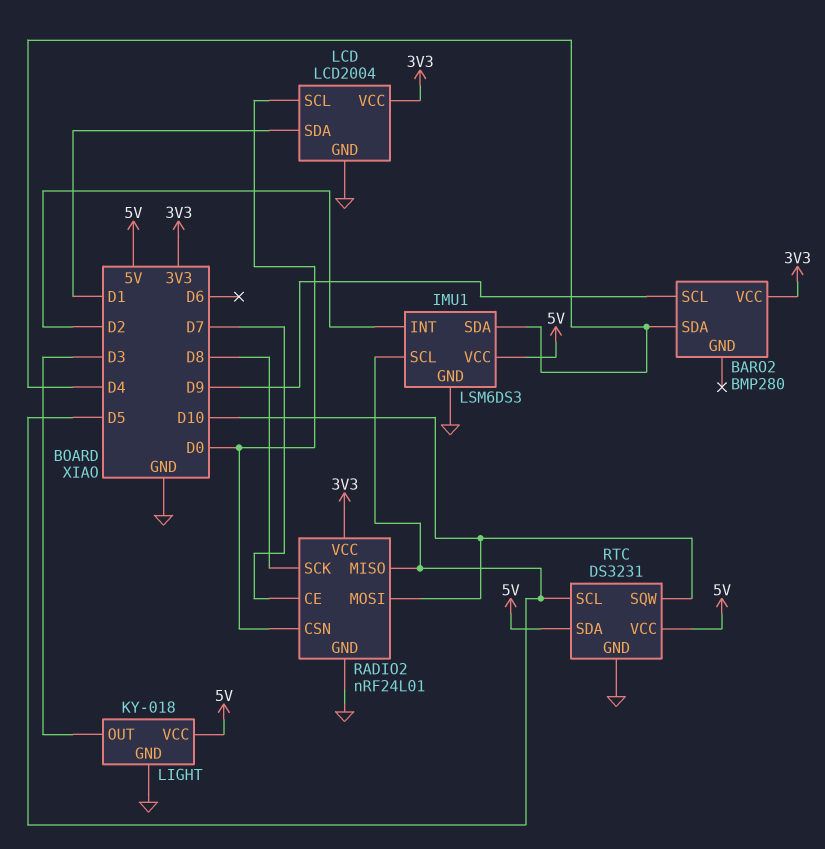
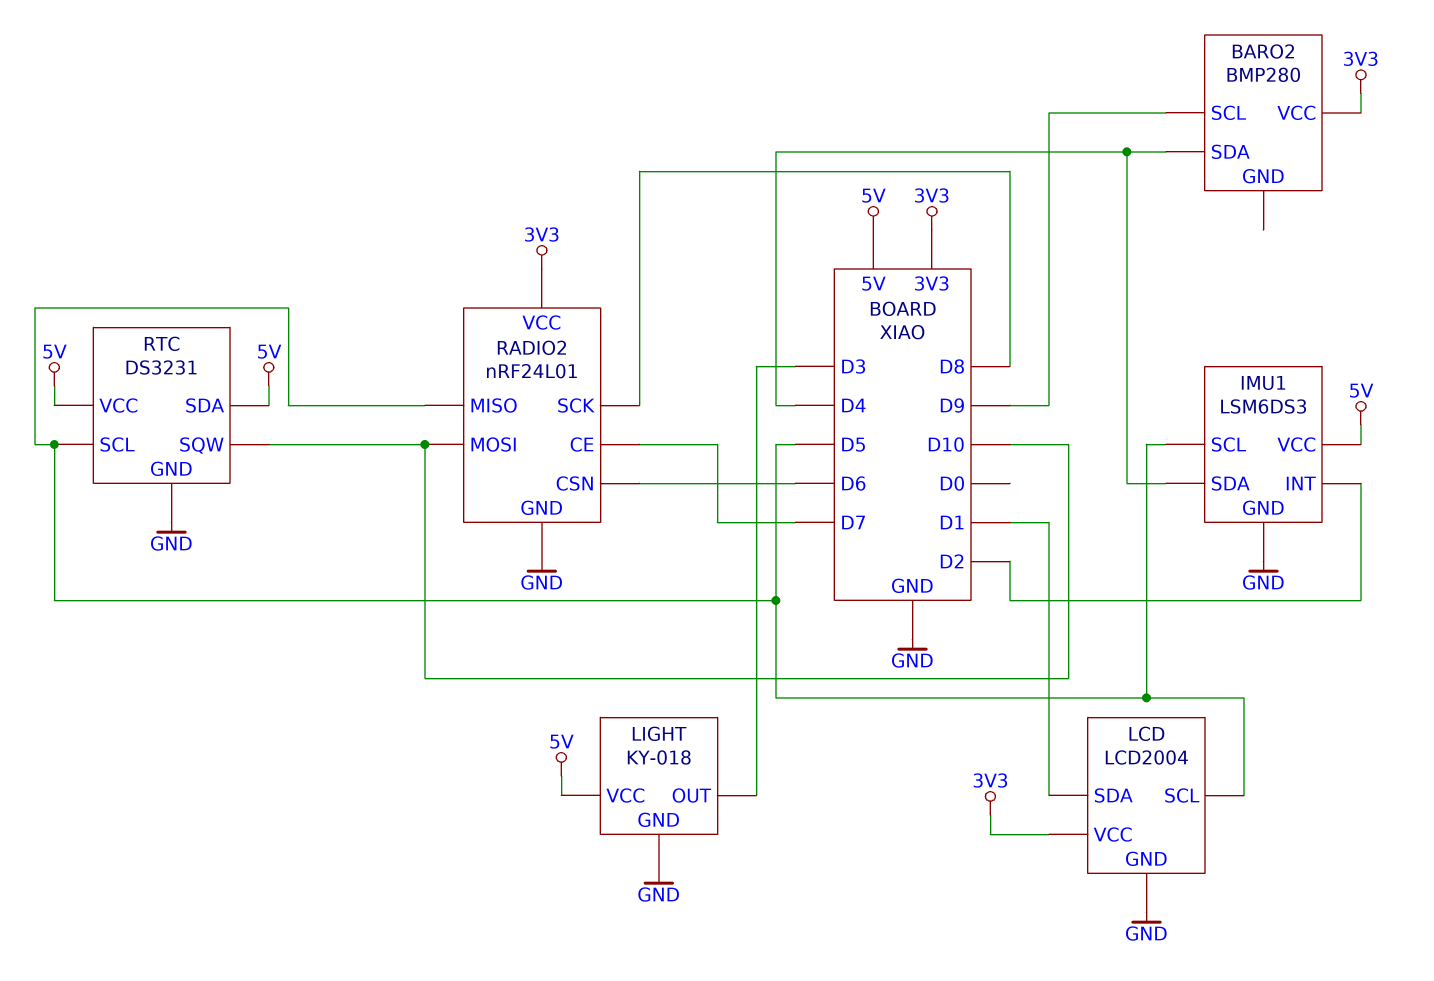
LCD pin SCL: D0 -> D5
RADIO2 pin CSN: D0 -> D6

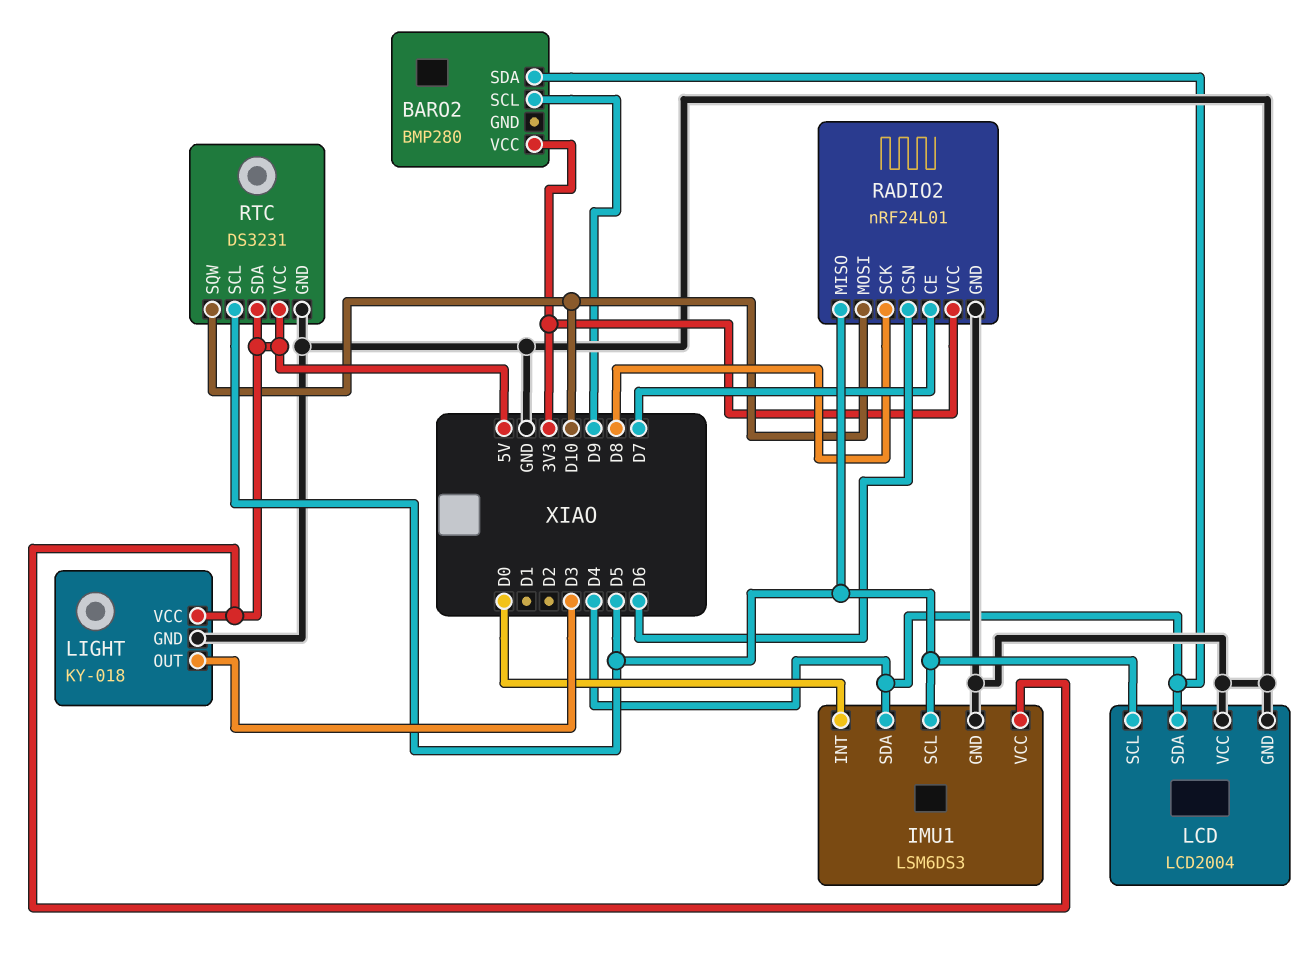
IMU1 pin INT: D2 -> D0
LCD pin SDA: D1 -> D4
LCD pin VCC: 3V3 -> GND

